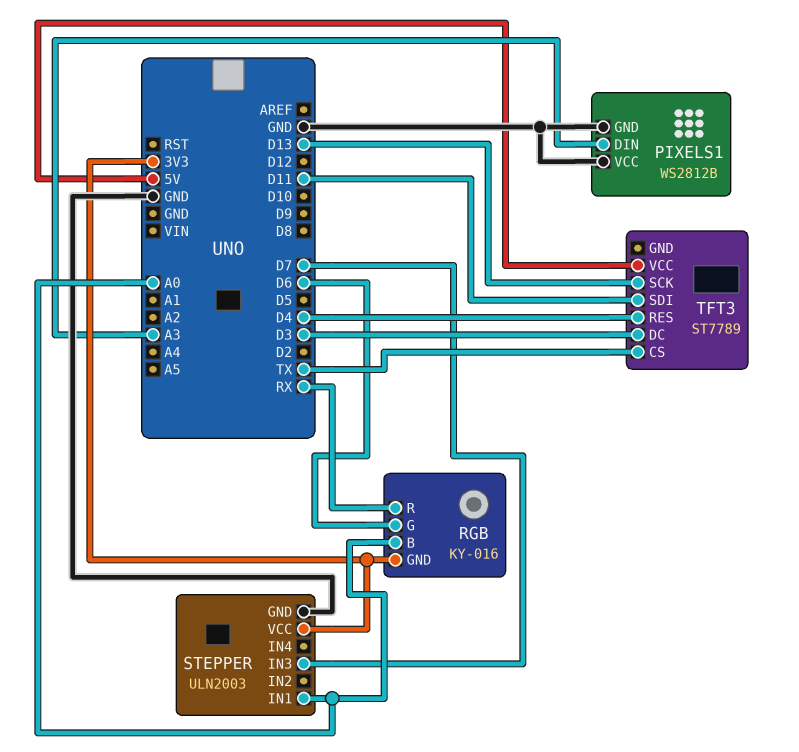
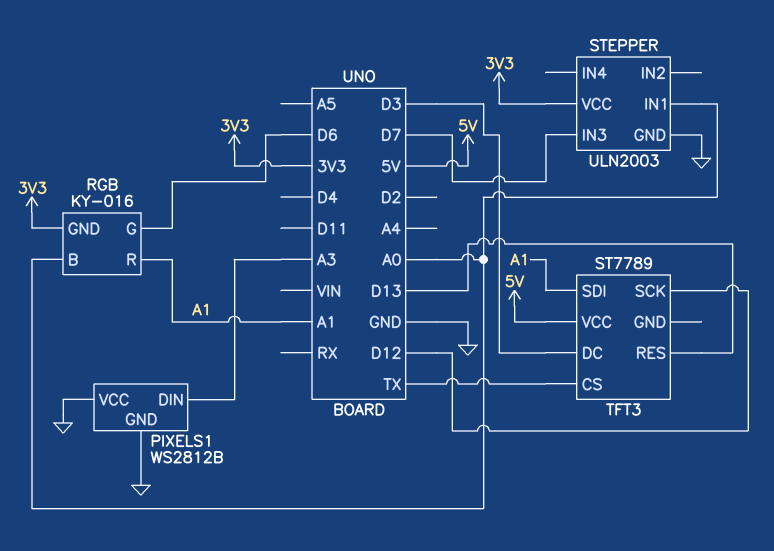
RGB pin R: RX -> A1
TFT3 pin RES: D4 -> D13
TFT3 pin SCK: D13 -> D12
TFT3 pin SDI: D11 -> A1

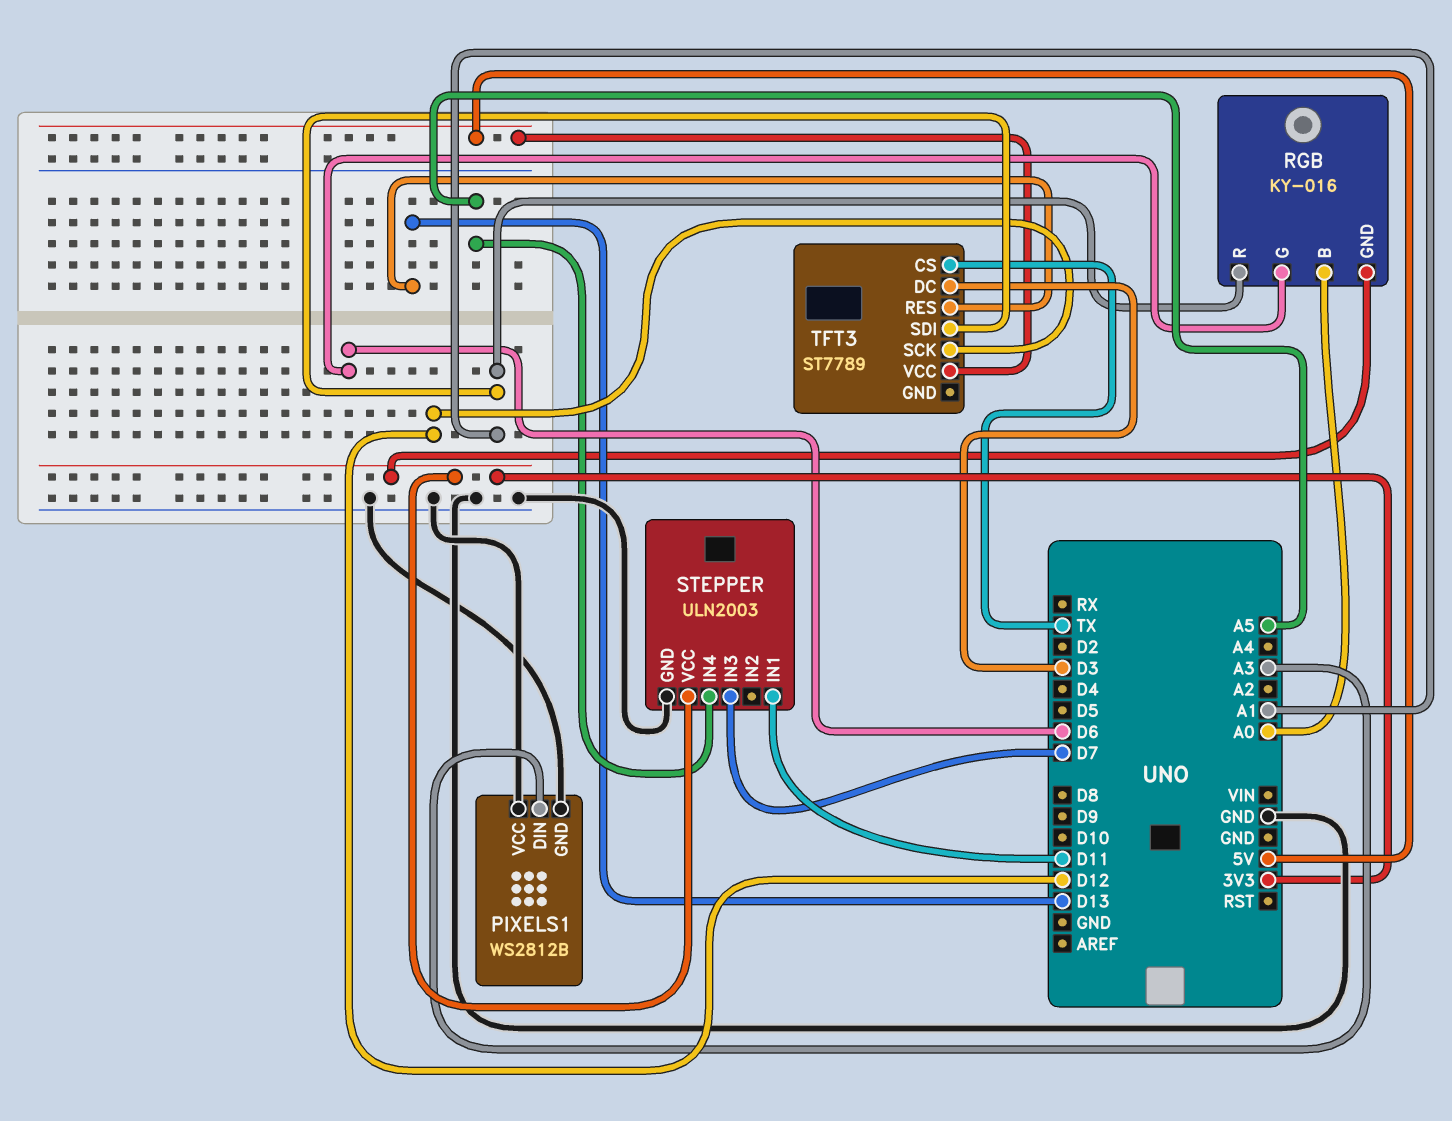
STEPPER pin IN1: A0 -> D11
STEPPER pin IN4: none -> A5

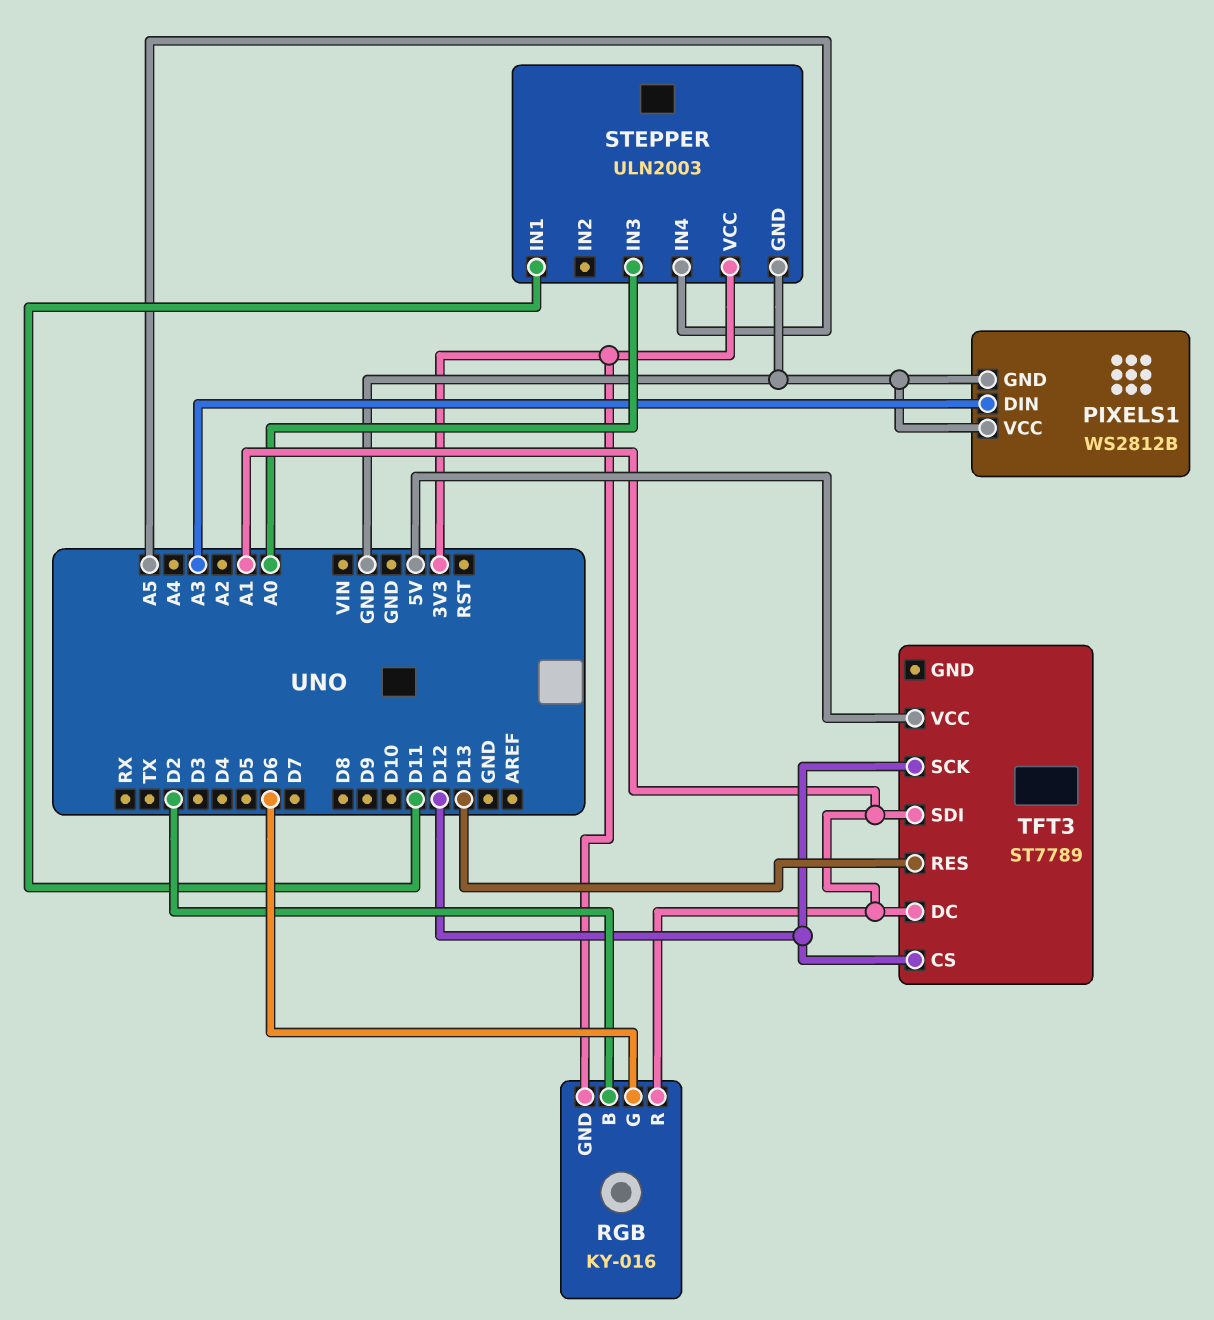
RGB pin B: A0 -> D2
STEPPER pin IN3: D7 -> A0
TFT3 pin CS: TX -> D12
TFT3 pin DC: D3 -> A1

